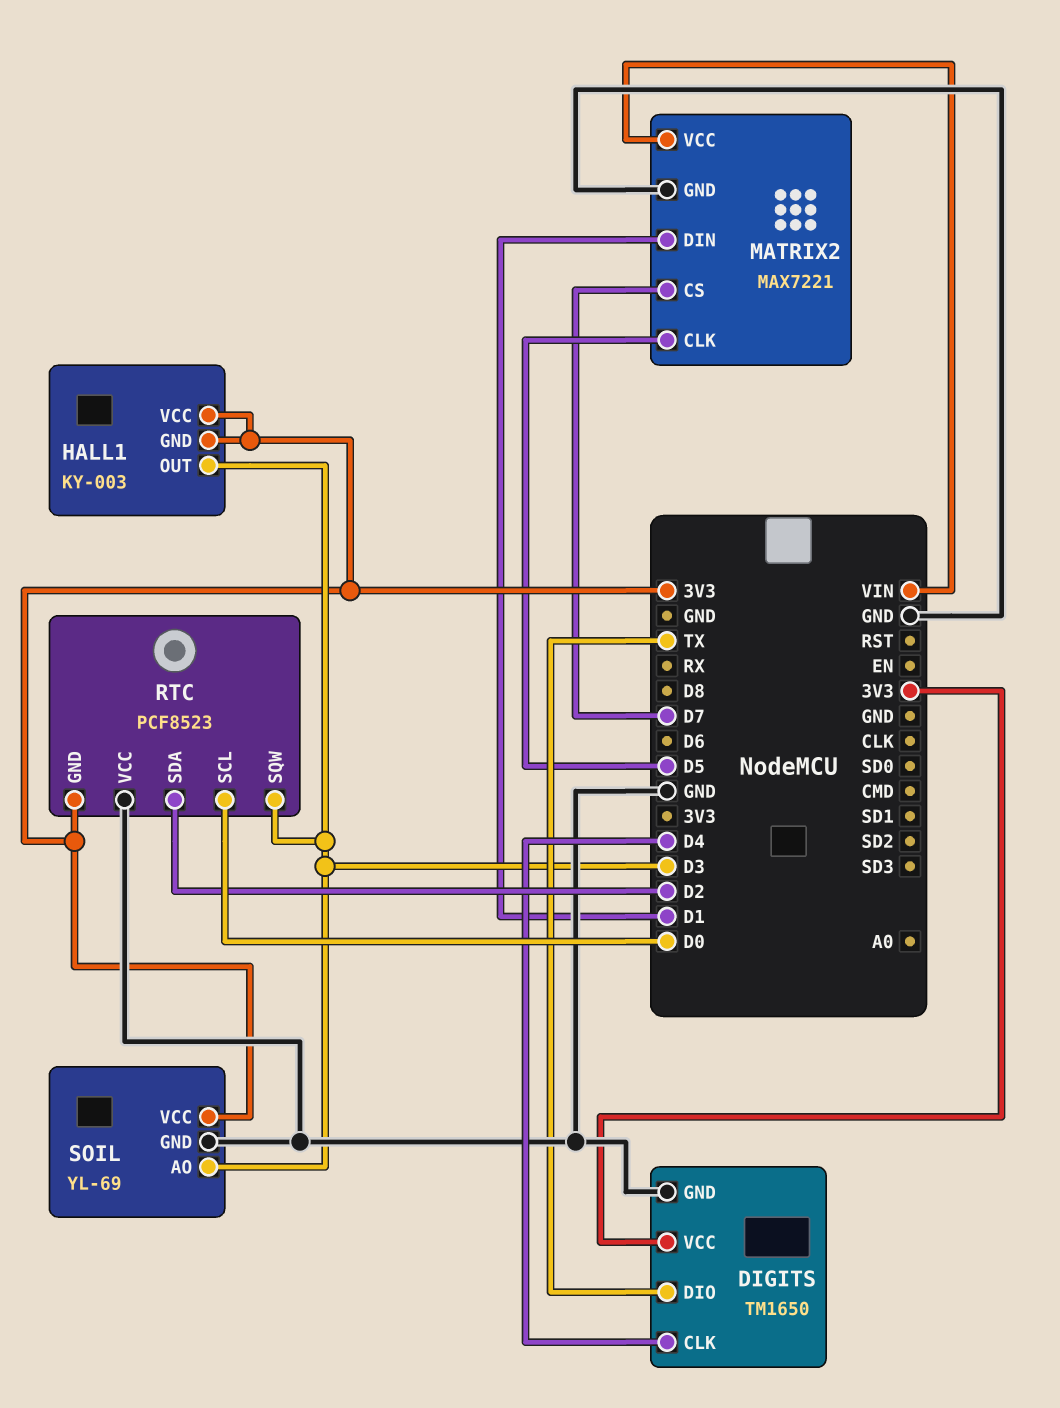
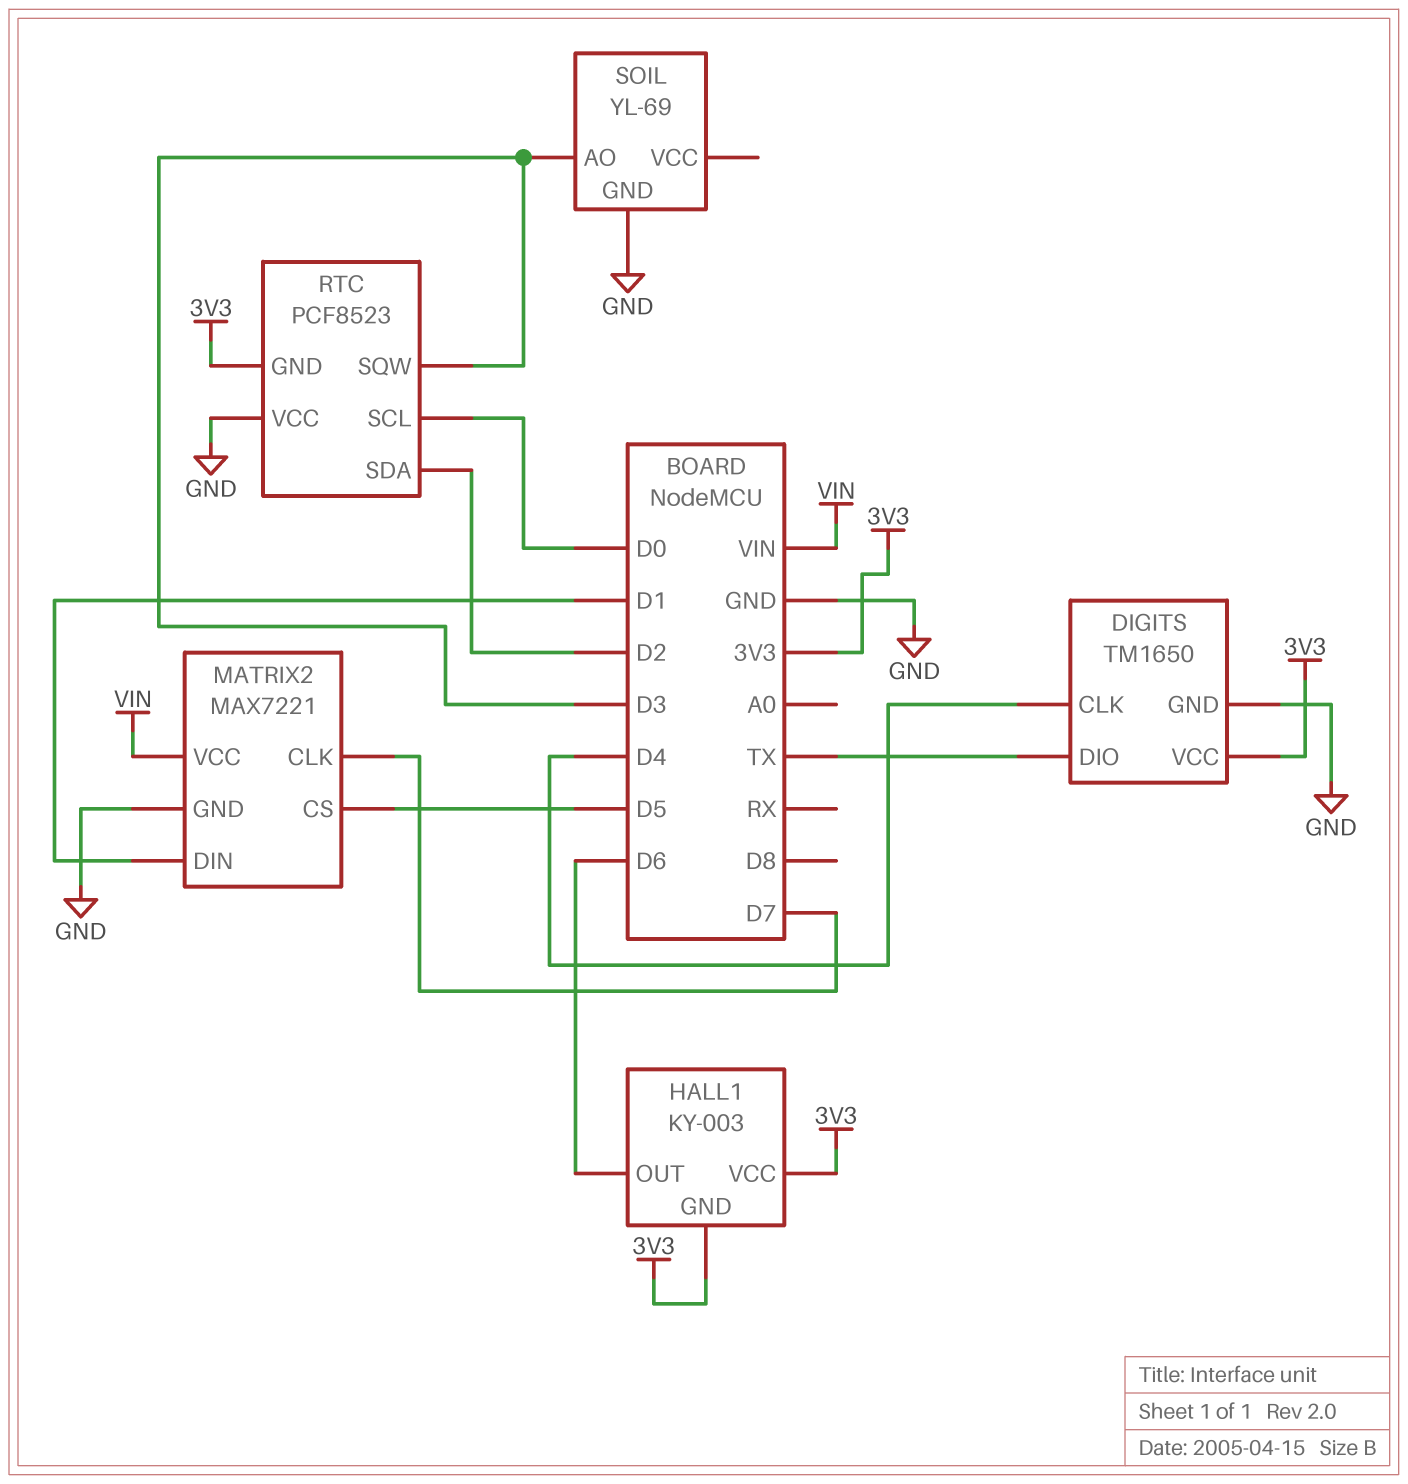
HALL1 pin OUT: D3 -> D6
MATRIX2 pin CLK: D5 -> D7
MATRIX2 pin CS: D7 -> D5
SOIL pin VCC: 3V3 -> none

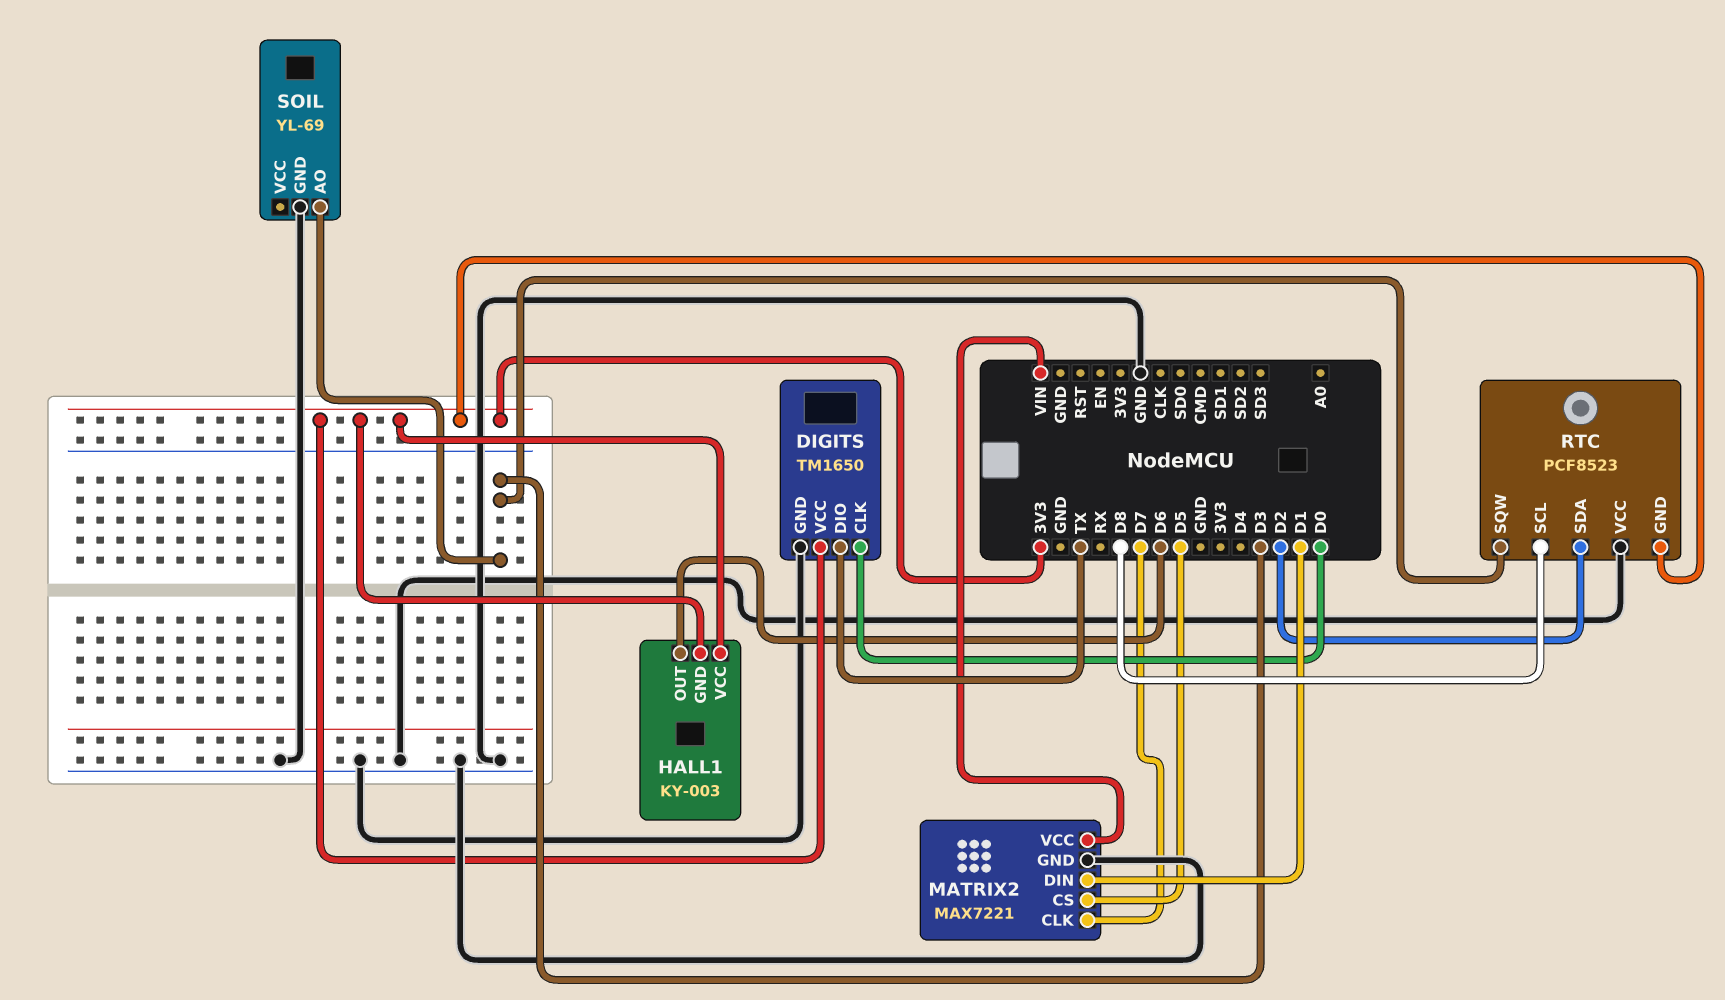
DIGITS pin CLK: D4 -> D0
RTC pin SCL: D0 -> D8

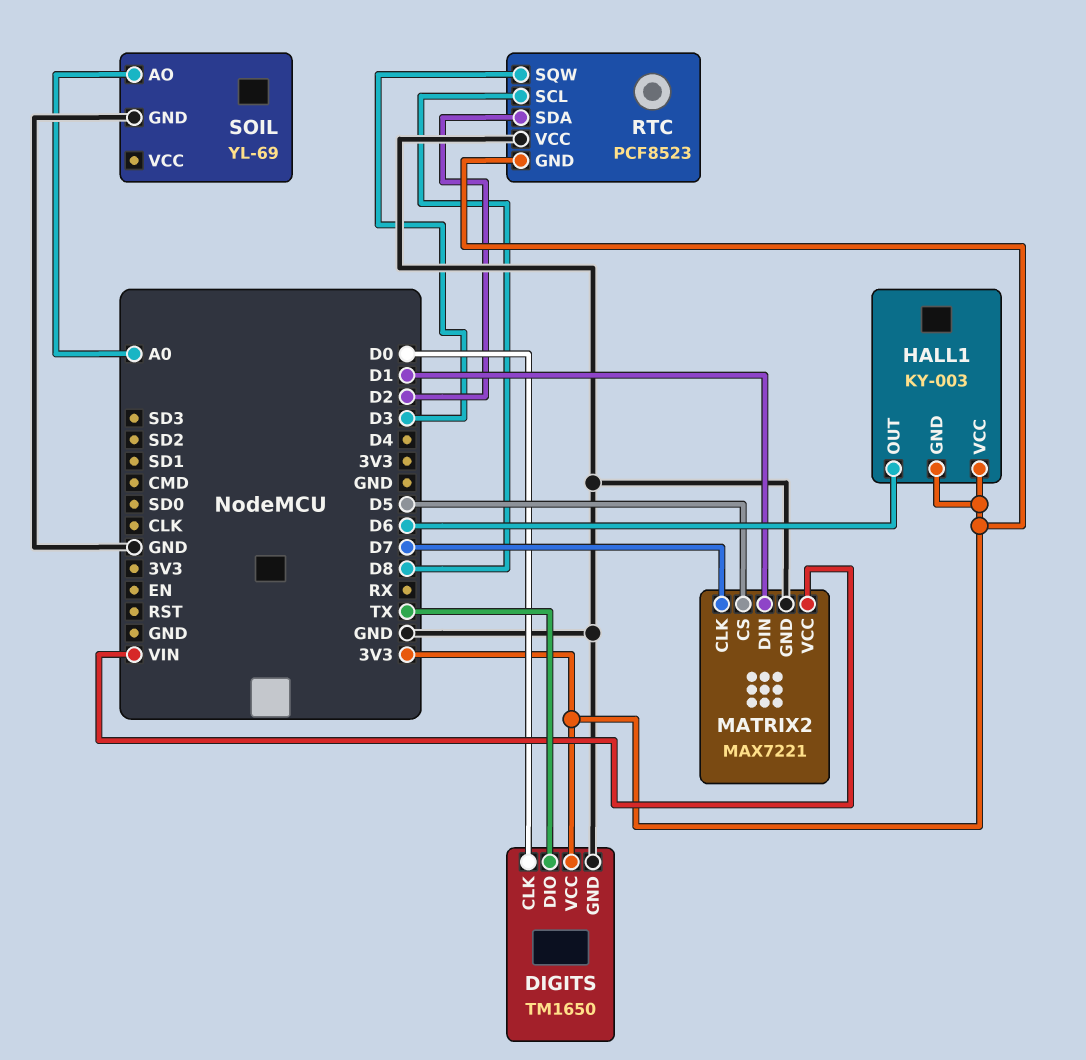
SOIL pin AO: D3 -> A0

